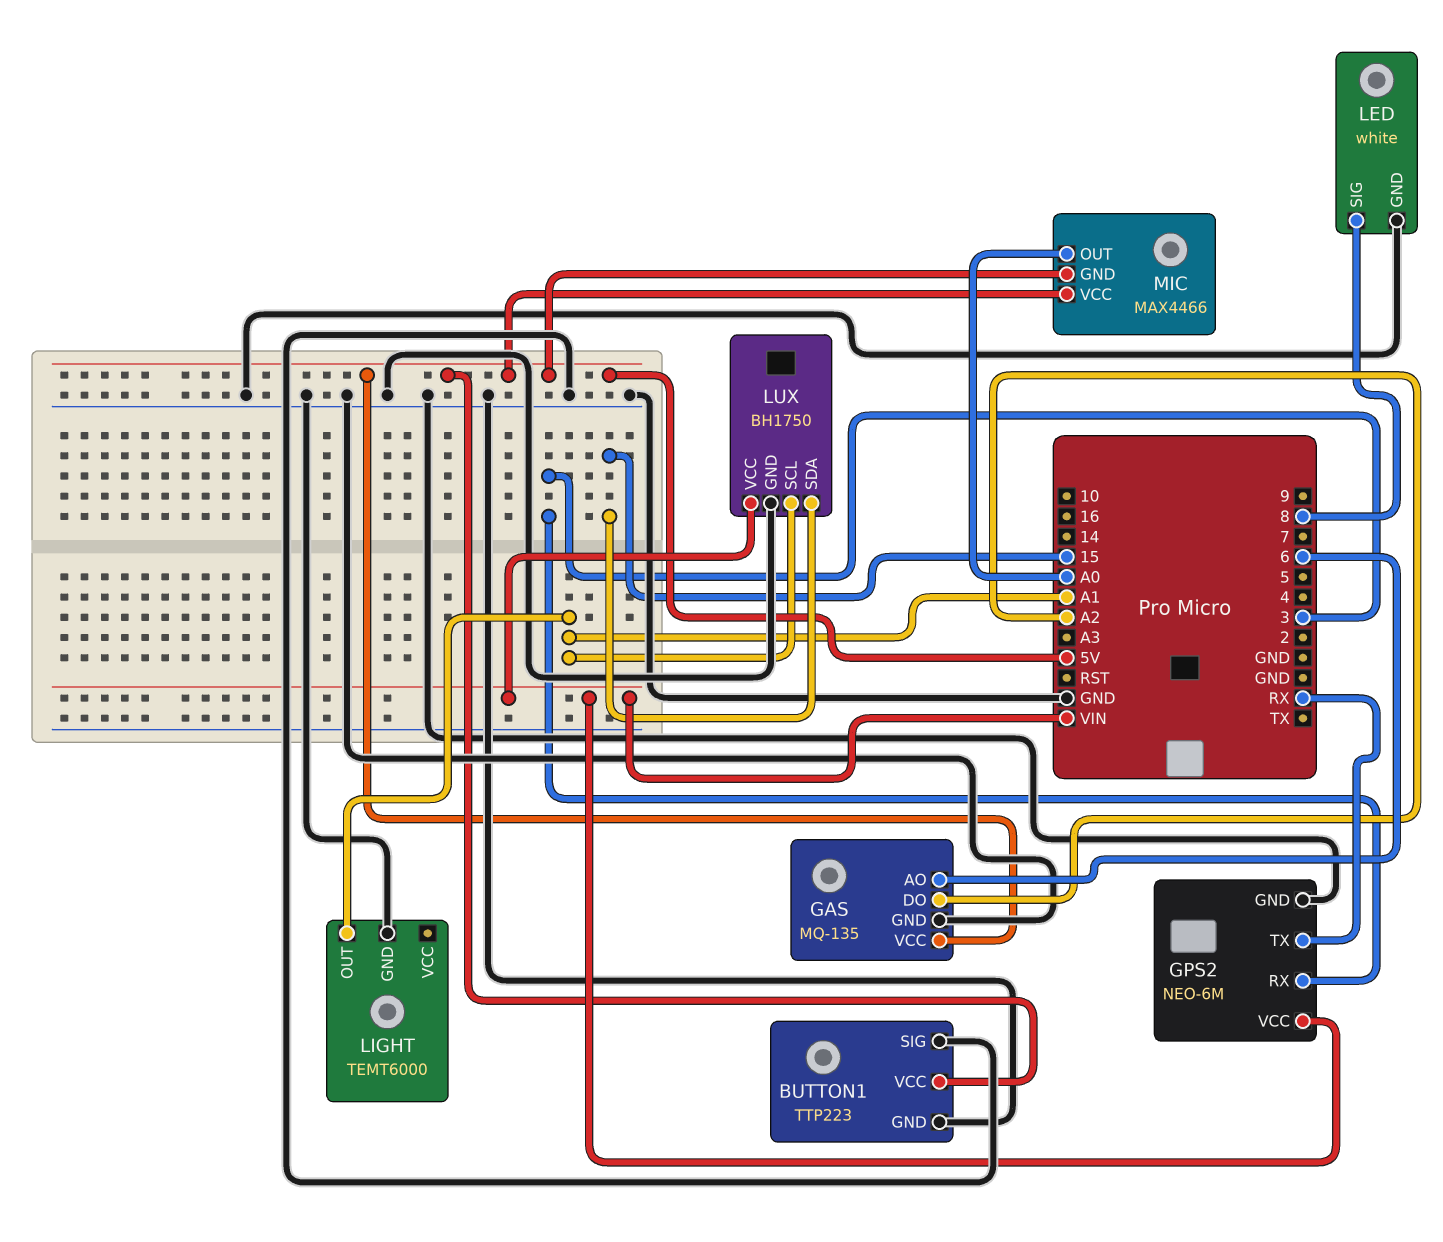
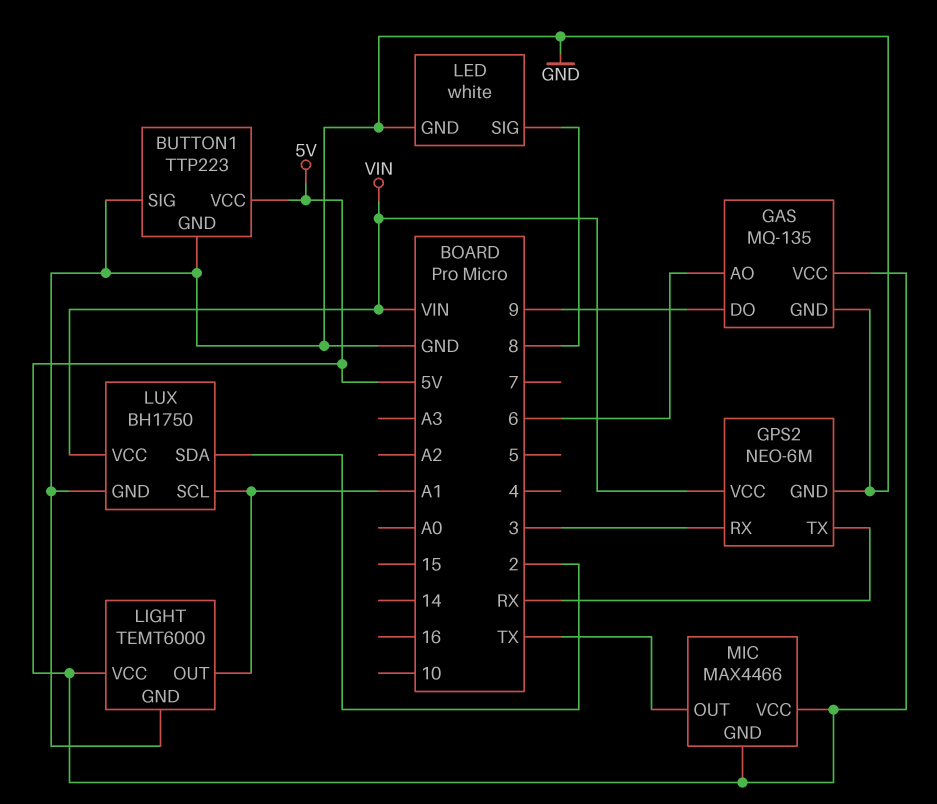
GAS pin DO: A2 -> 9
LIGHT pin VCC: none -> 5V
LUX pin SDA: 15 -> 2
MIC pin OUT: A0 -> TX

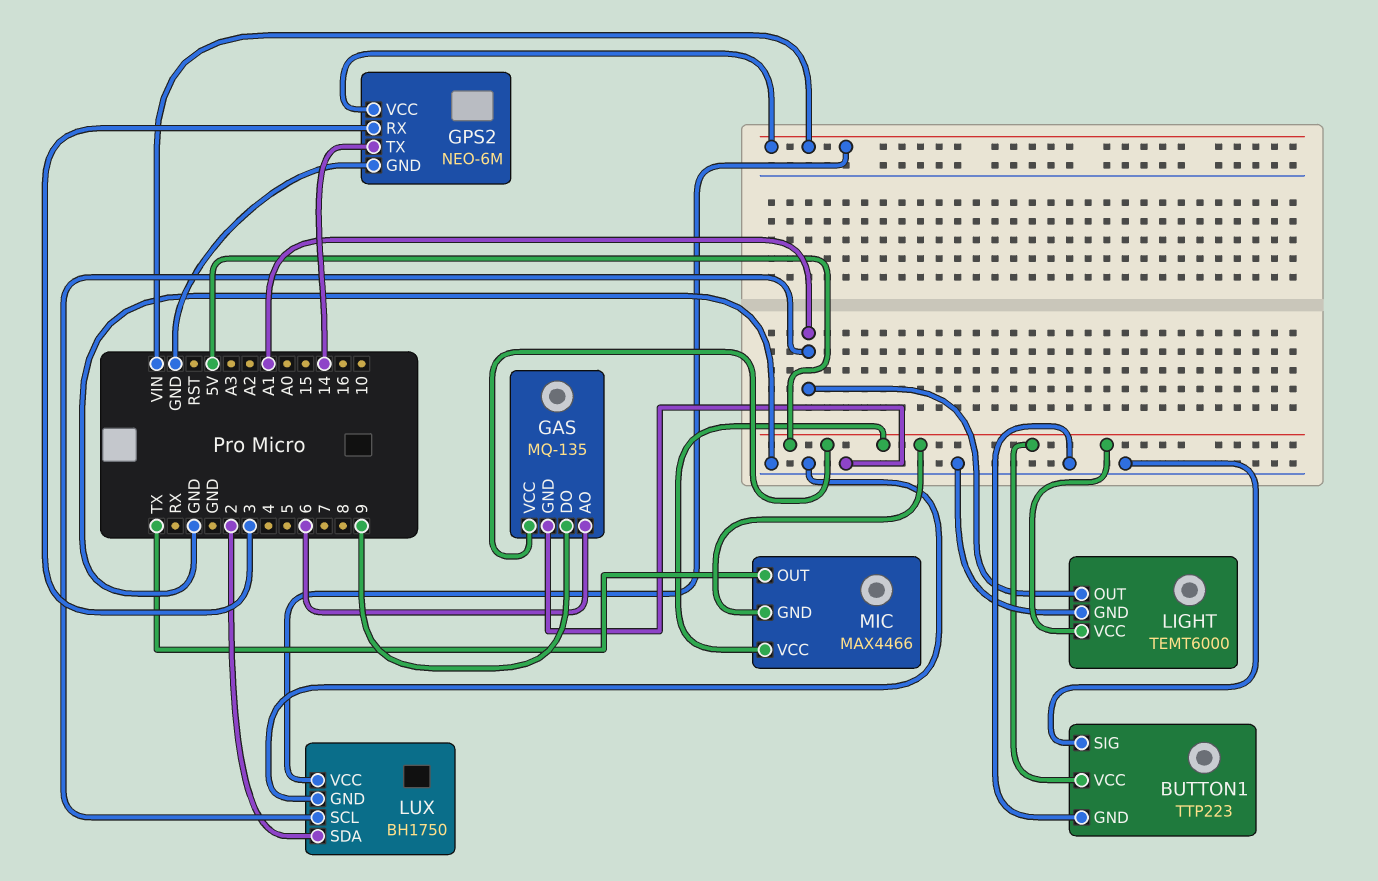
GPS2 pin TX: RX -> 14
LED: white -> none
LED pin GND: GND -> none
LED pin SIG: 8 -> none

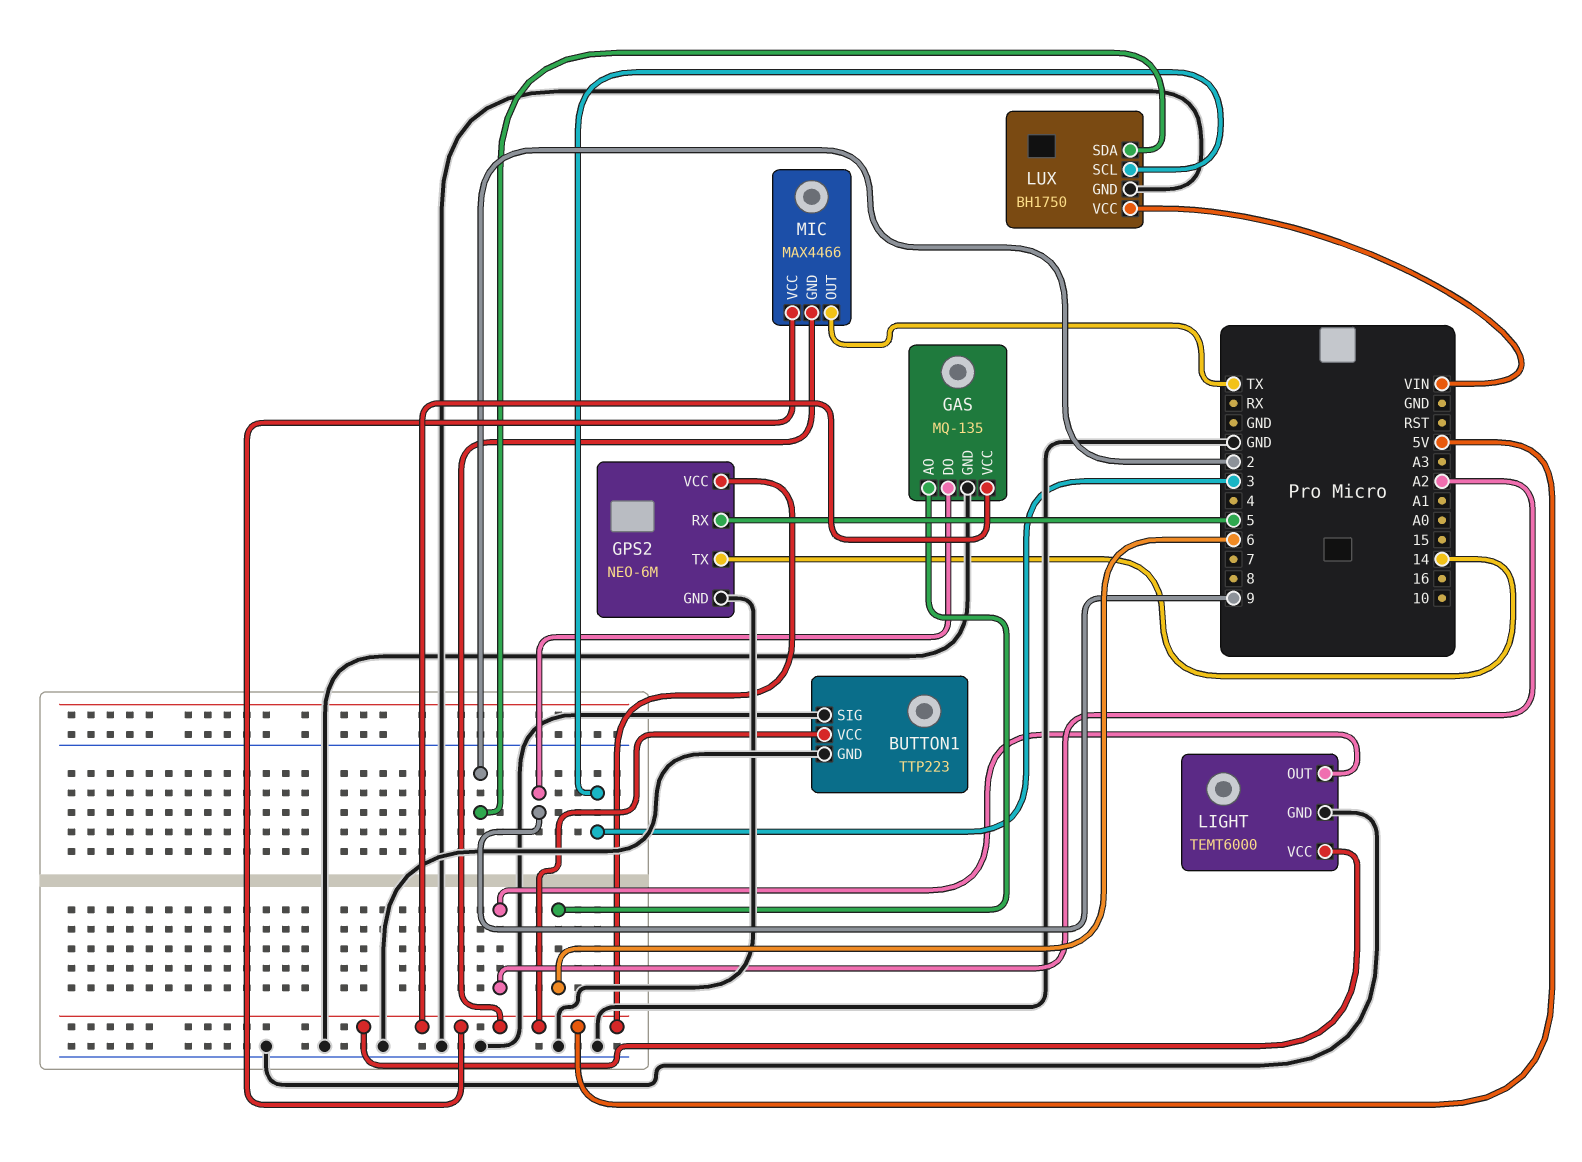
GPS2 pin RX: 3 -> 5
GPS2 pin VCC: VIN -> 5V
LIGHT pin OUT: A1 -> A2
LUX pin SCL: A1 -> 3

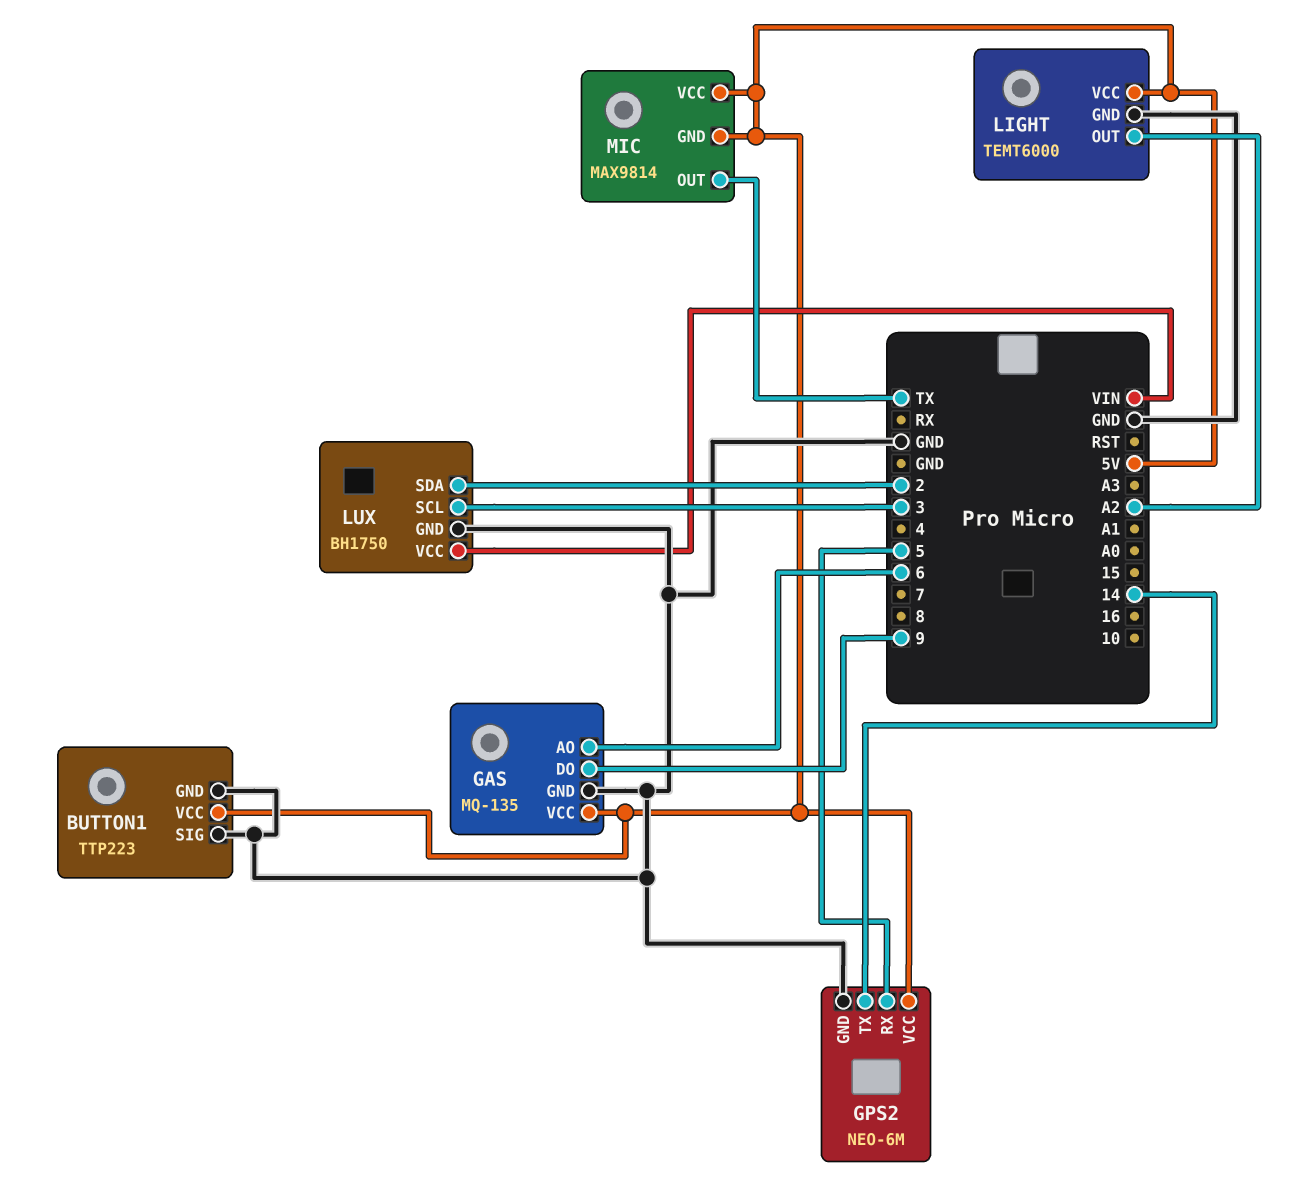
MIC: MAX4466 -> MAX9814

